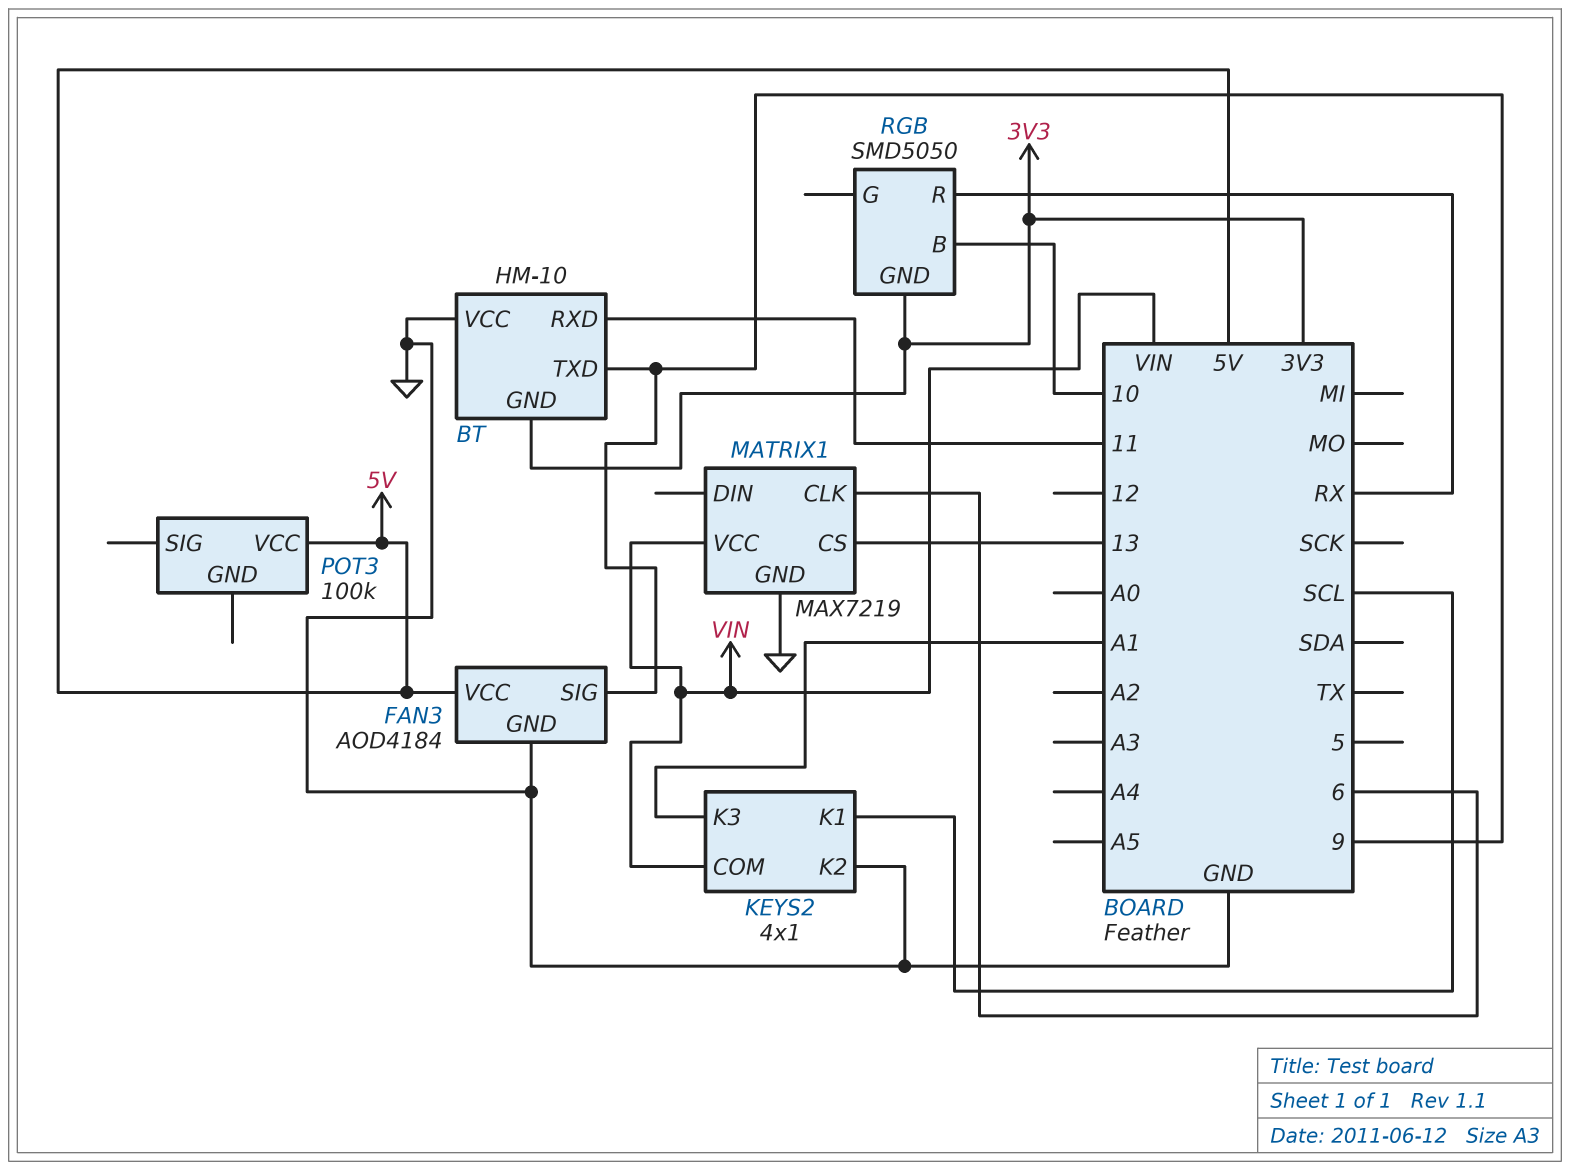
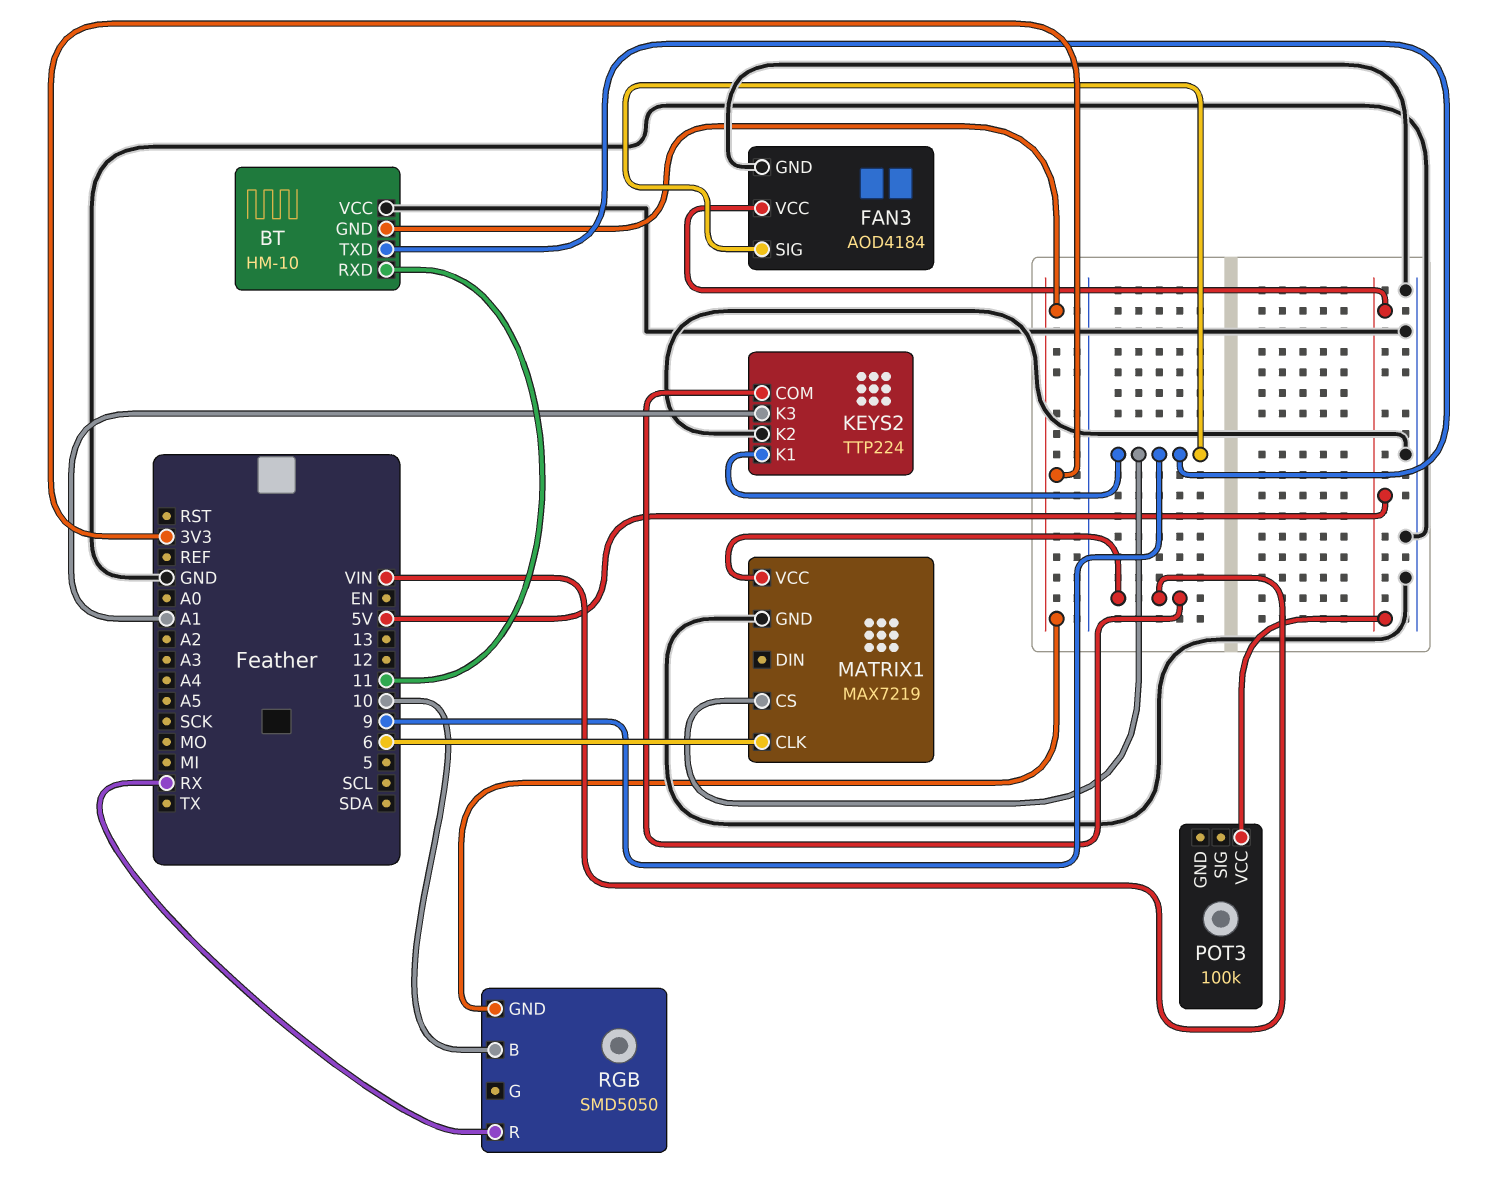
KEYS2: 4x1 -> TTP224
KEYS2 pin K1: SCL -> 9
MATRIX1 pin CS: 13 -> 9

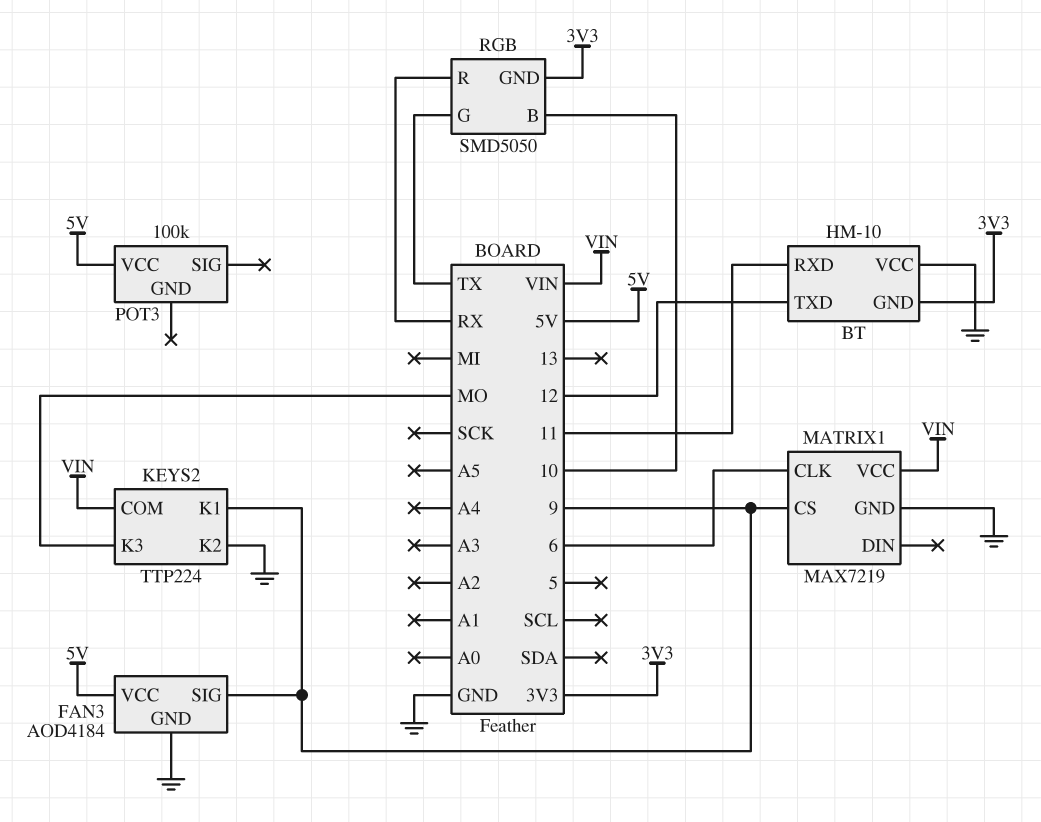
BT pin TXD: 9 -> 12
KEYS2 pin K3: A1 -> MO
RGB pin G: none -> TX

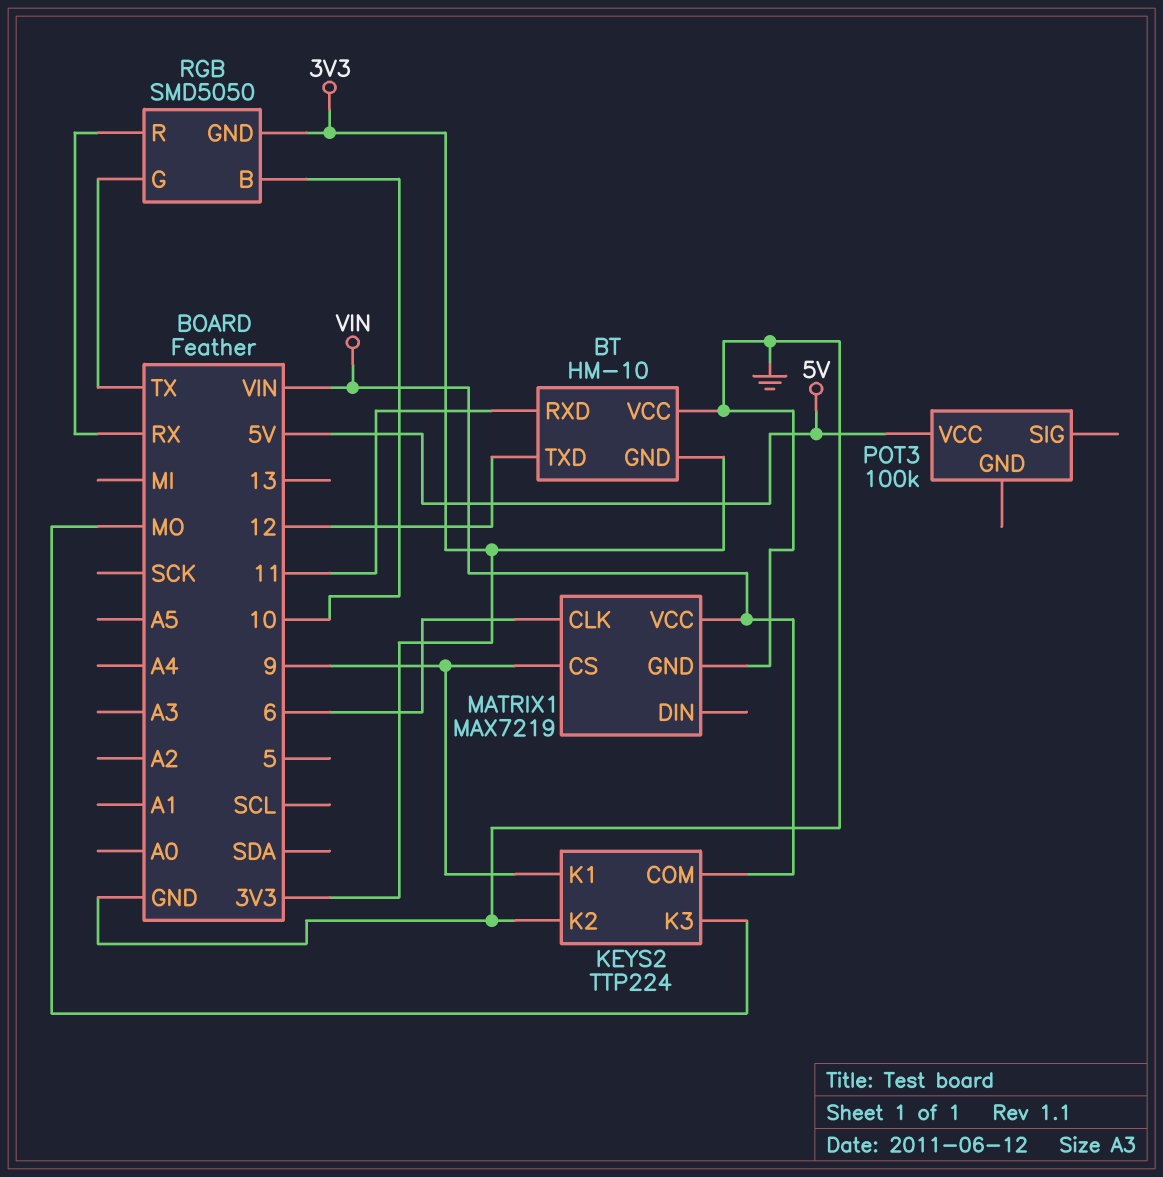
FAN3: AOD4184 -> none
FAN3 pin GND: GND -> none
FAN3 pin SIG: 9 -> none
FAN3 pin VCC: 5V -> none

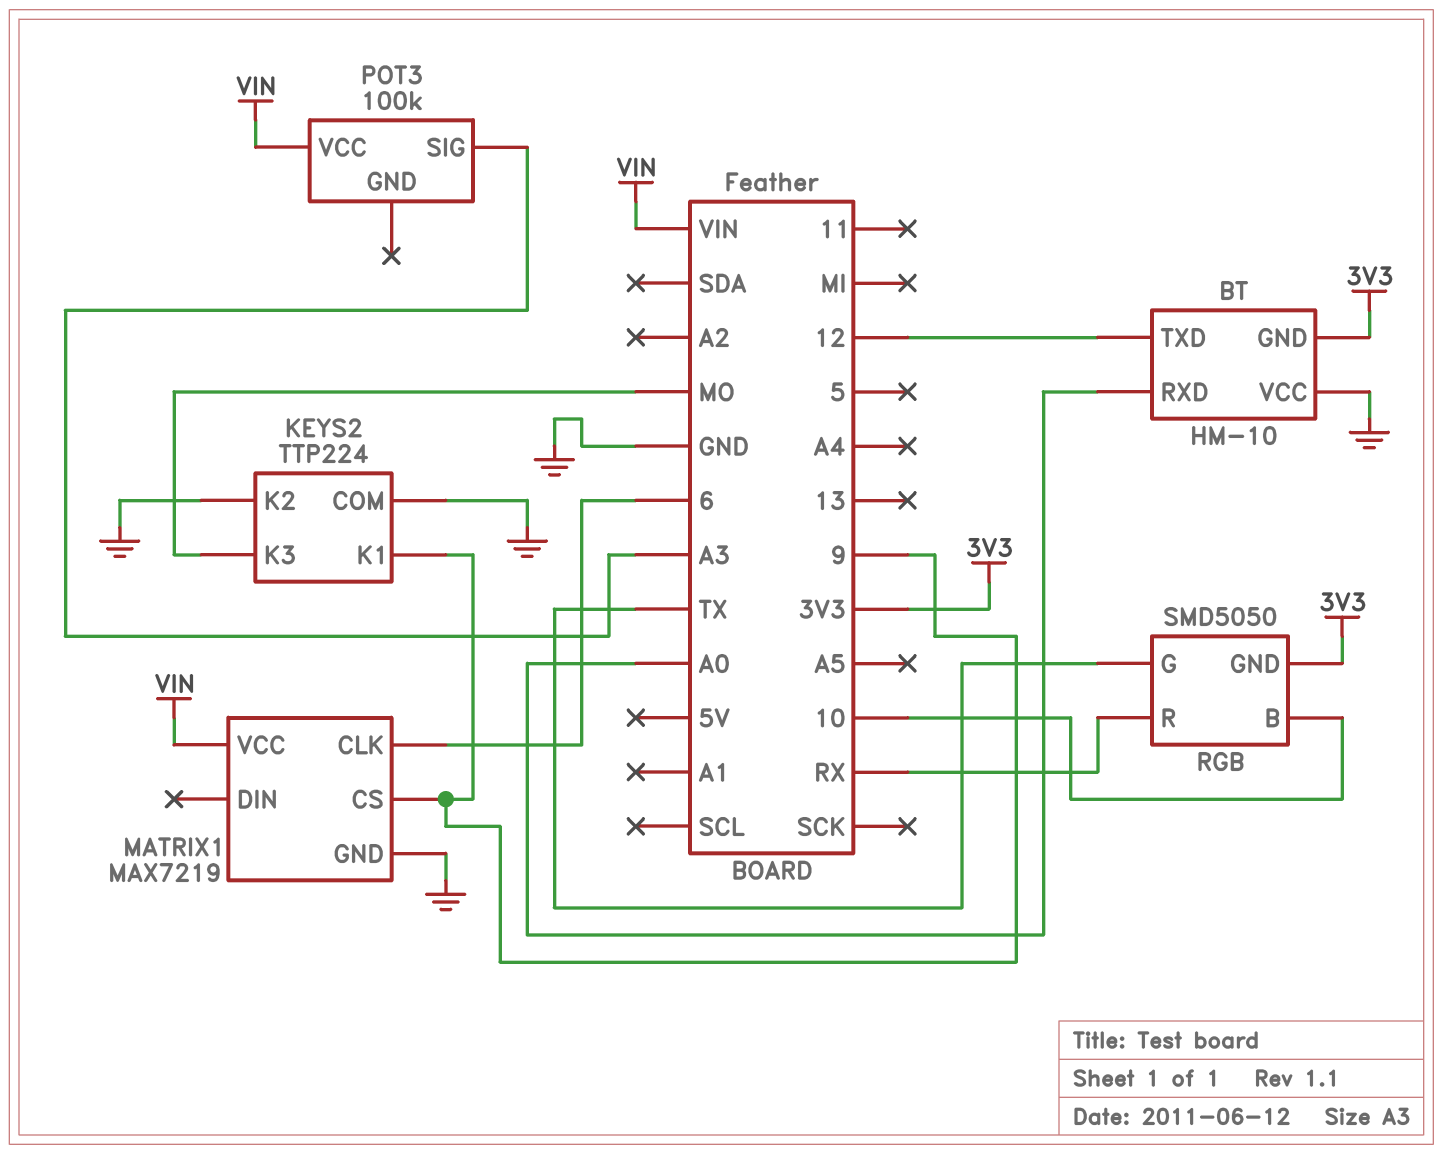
BT pin RXD: 11 -> A0
KEYS2 pin COM: VIN -> GND
POT3 pin SIG: none -> A3
POT3 pin VCC: 5V -> VIN

